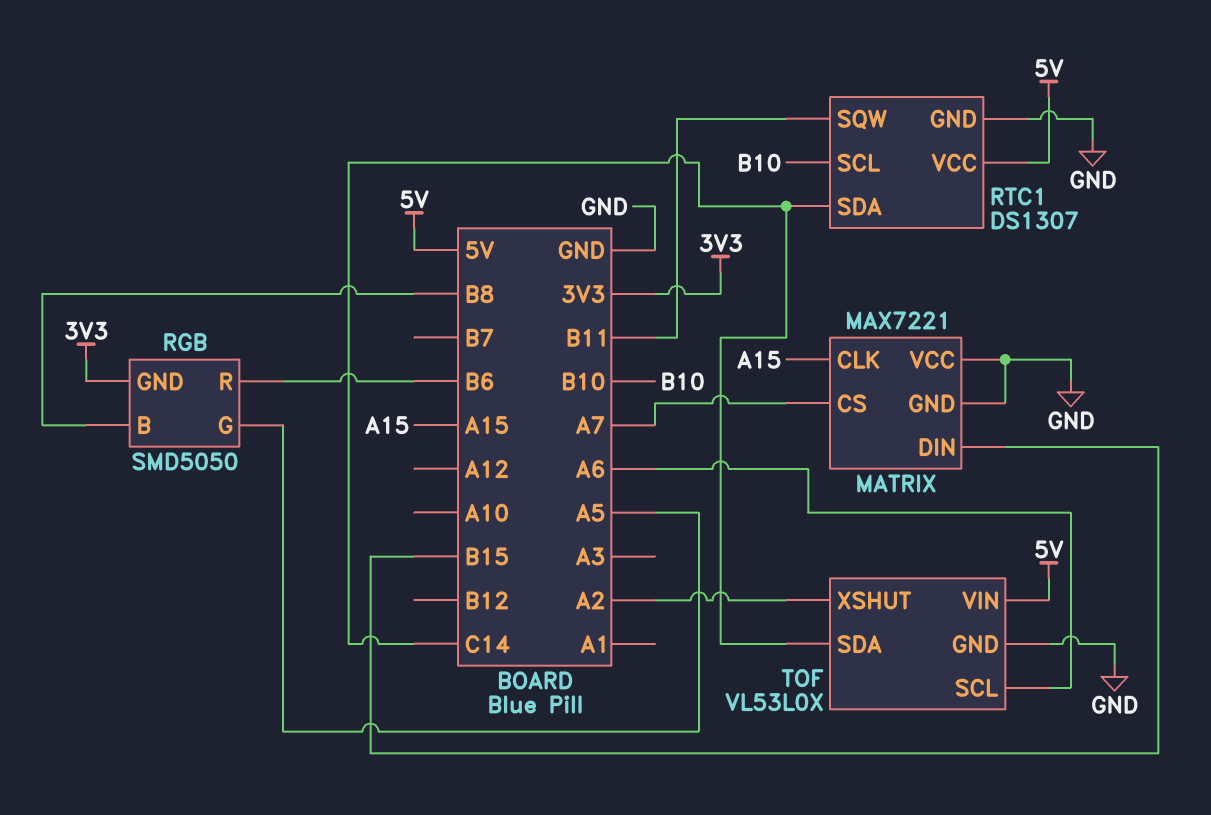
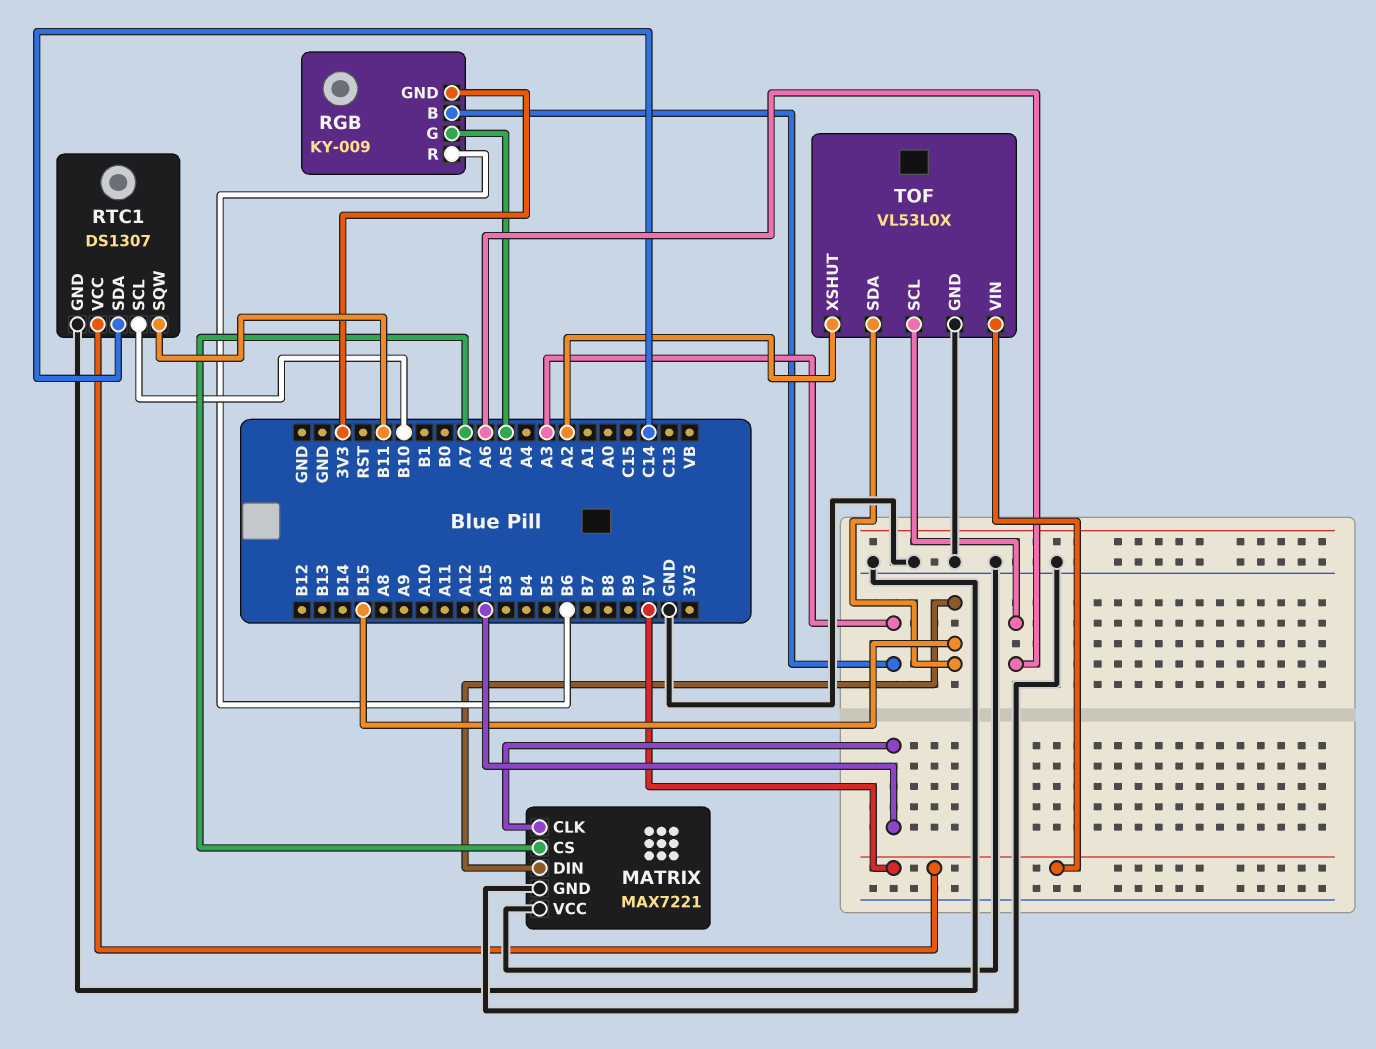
RGB: SMD5050 -> KY-009
RGB pin B: B8 -> A3
TOF pin SDA: C14 -> B15

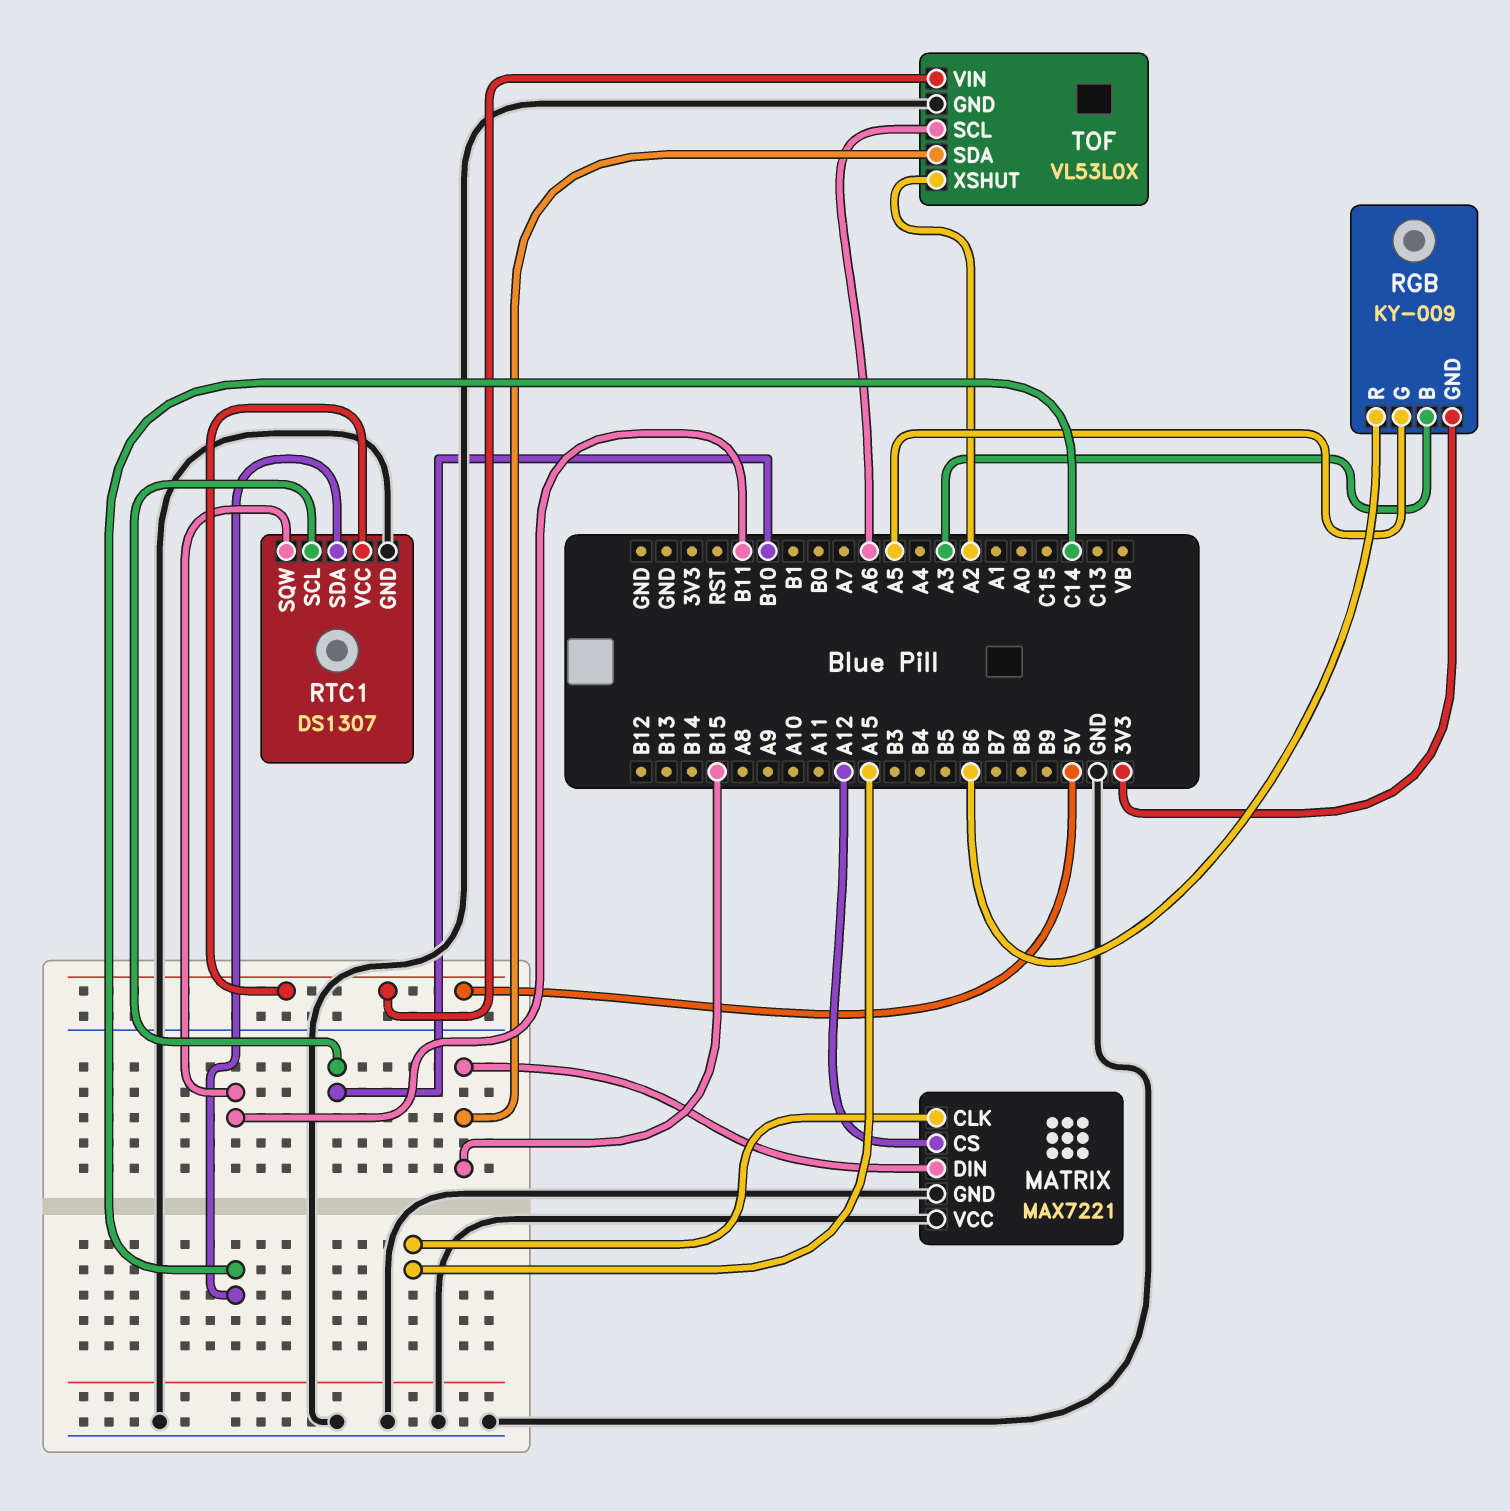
MATRIX pin CS: A7 -> A12

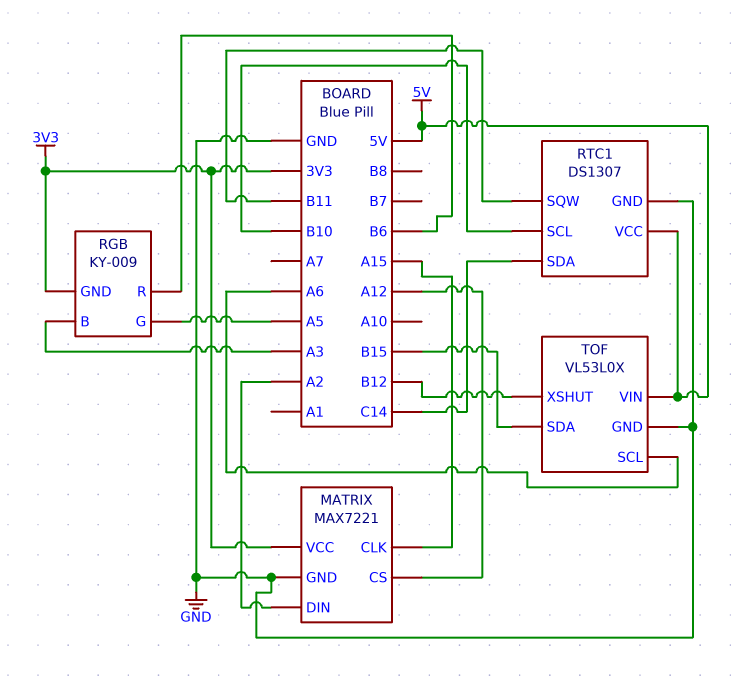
MATRIX pin DIN: B15 -> A2
MATRIX pin VCC: GND -> 3V3
TOF pin XSHUT: A2 -> B12

